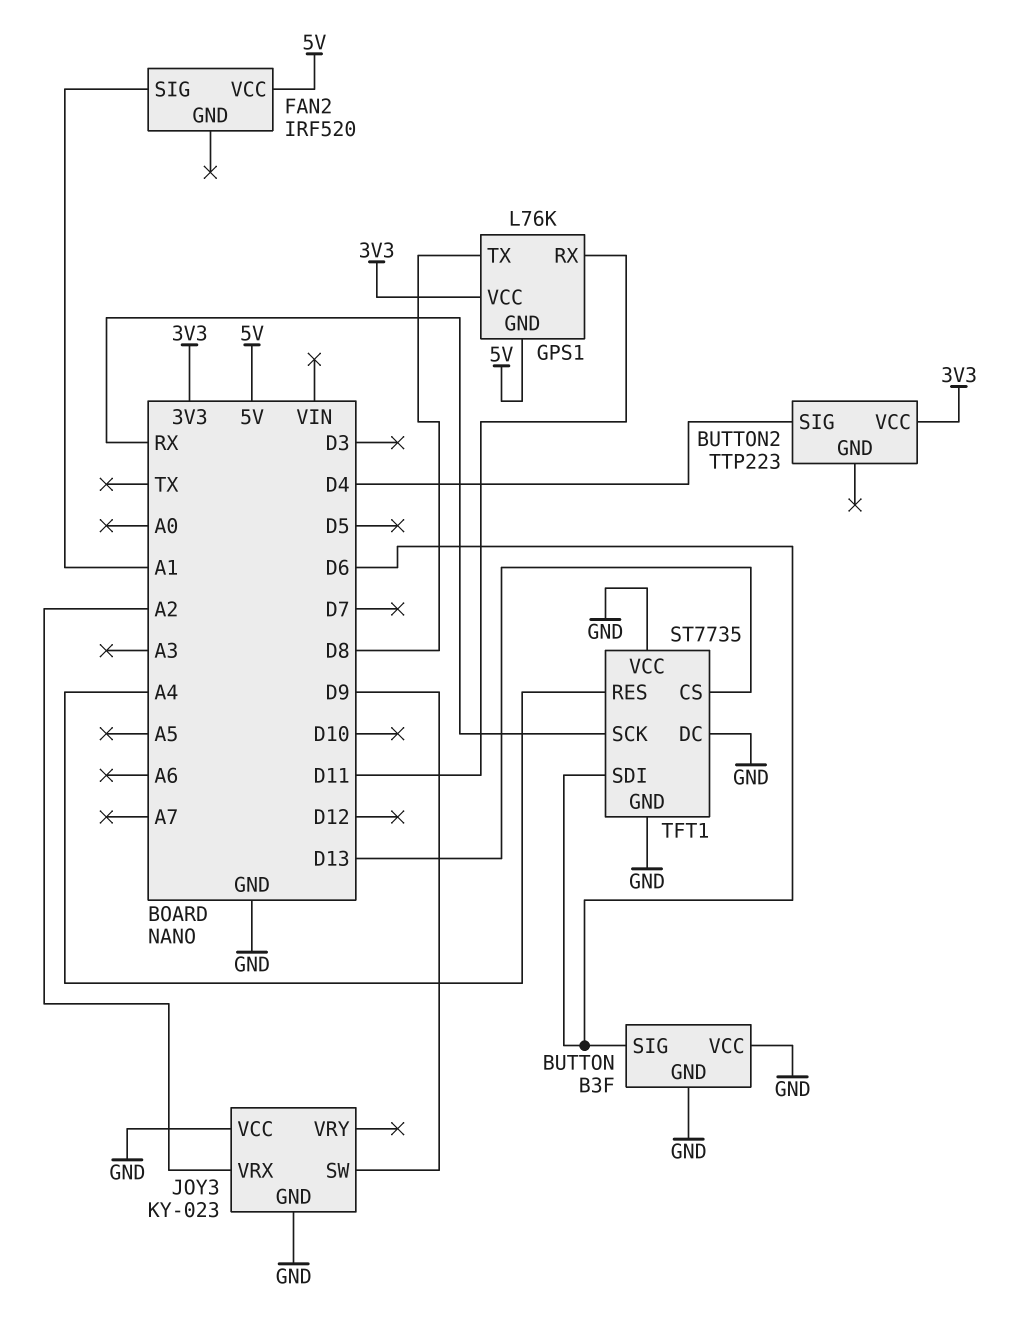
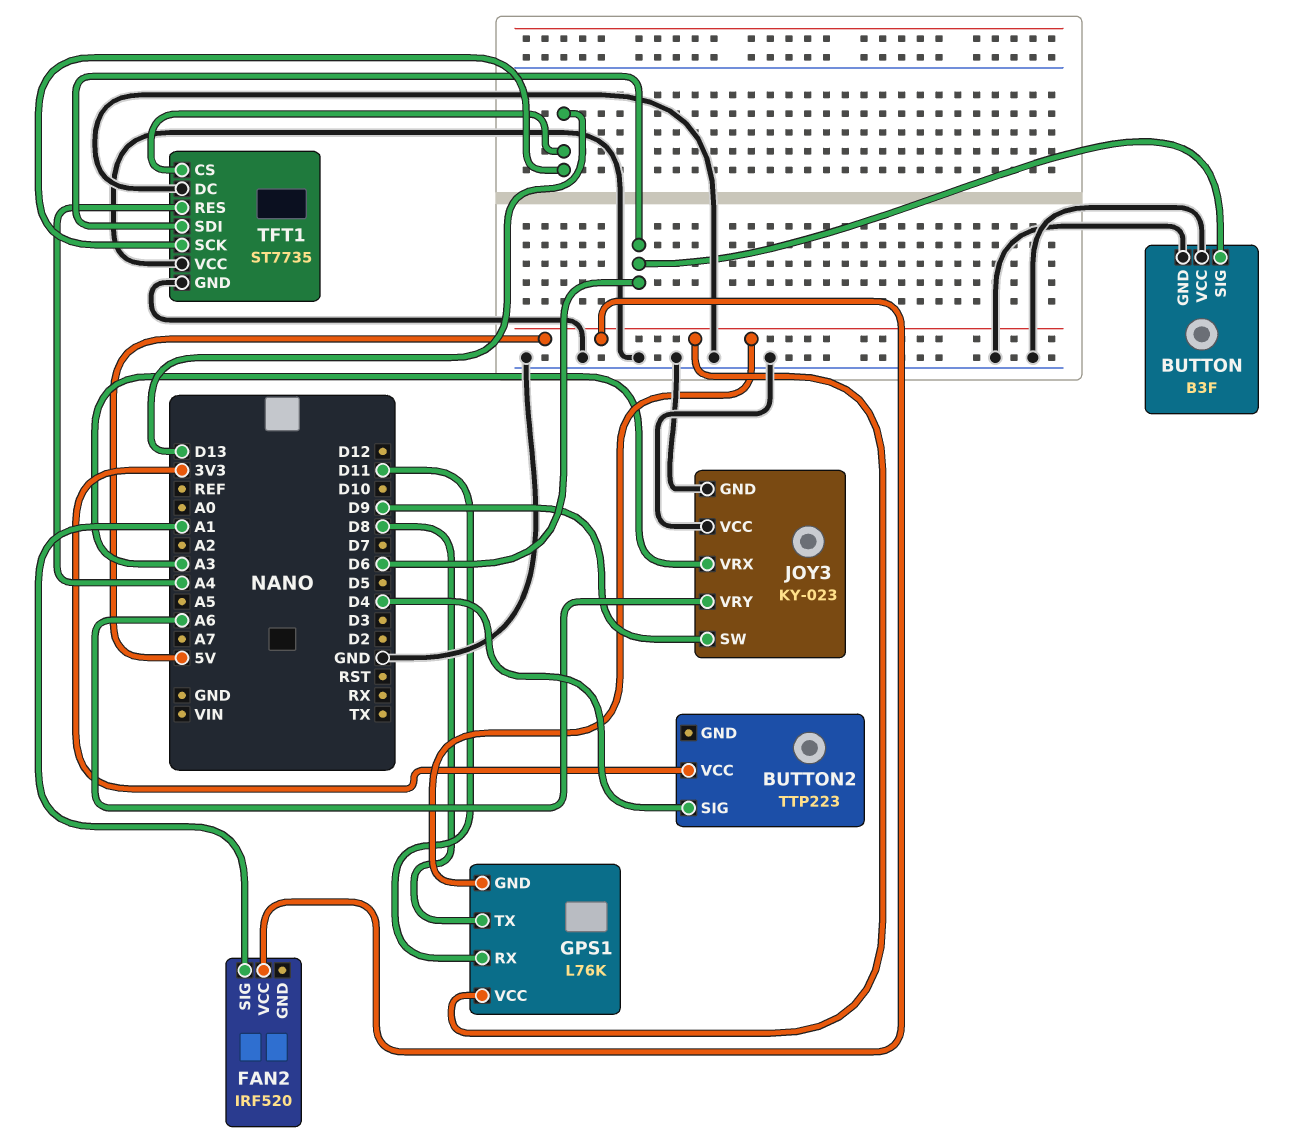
GPS1 pin VCC: 3V3 -> 5V
JOY3 pin VRX: A2 -> A3
JOY3 pin VRY: none -> A6
TFT1 pin SCK: RX -> D13

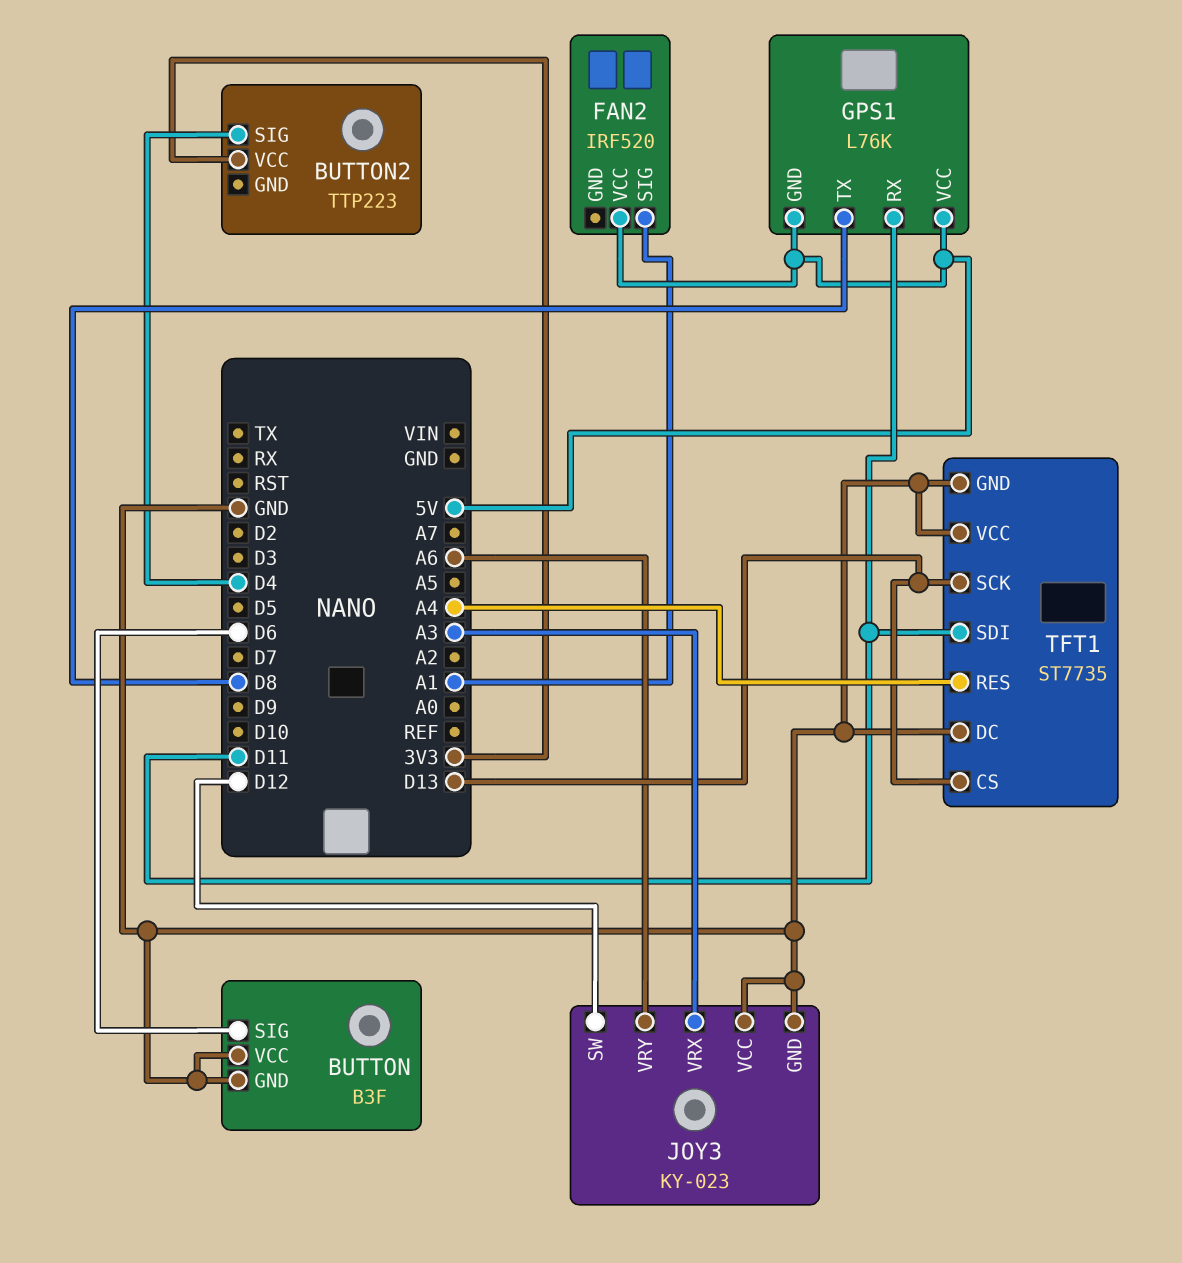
JOY3 pin SW: D9 -> D12
TFT1 pin SDI: D6 -> D11

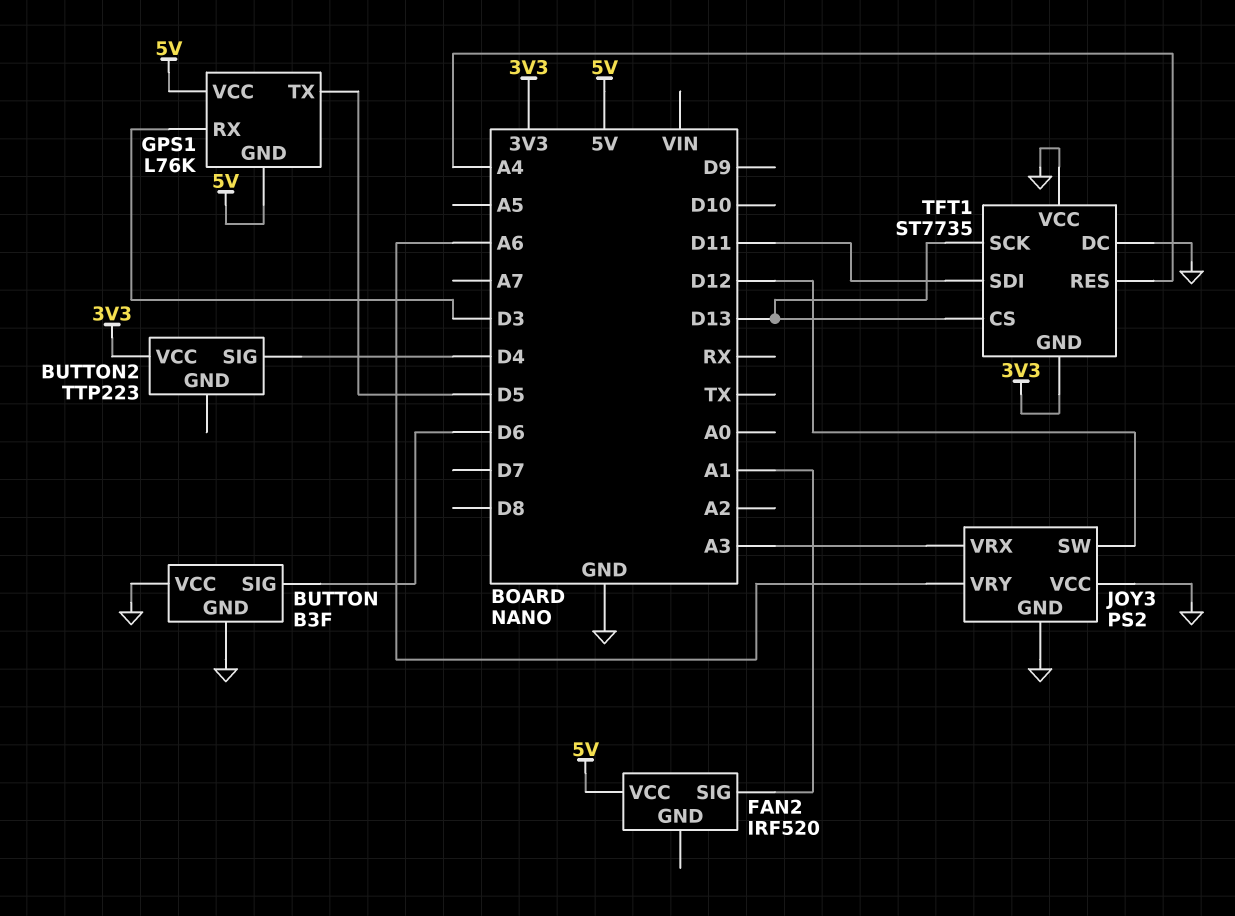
GPS1 pin RX: D11 -> D3
GPS1 pin TX: D8 -> D5
JOY3: KY-023 -> PS2
TFT1 pin GND: GND -> 3V3

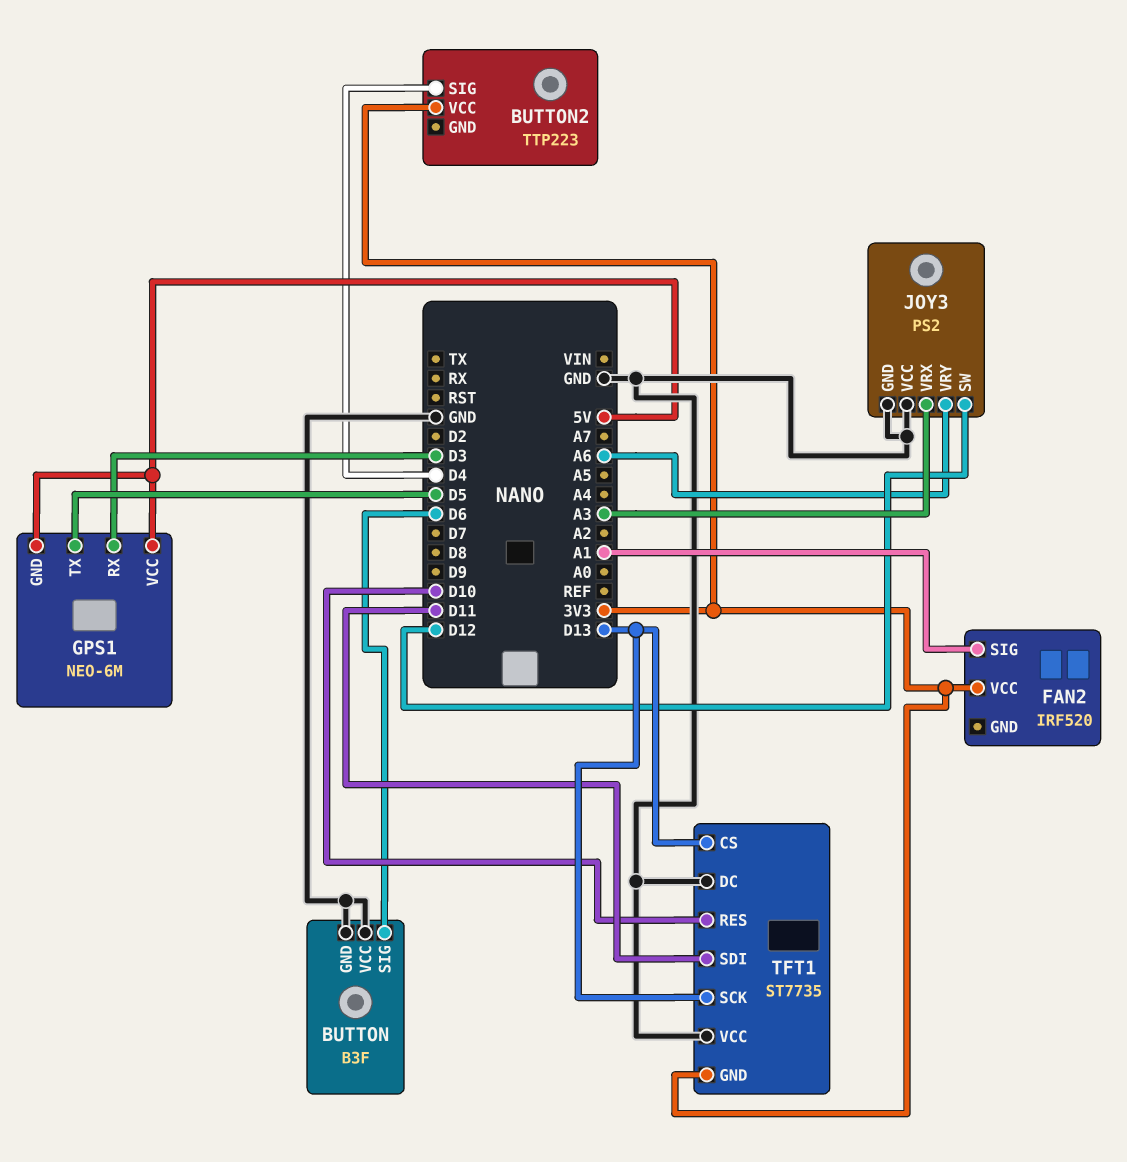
FAN2 pin VCC: 5V -> 3V3
GPS1: L76K -> NEO-6M
TFT1 pin RES: A4 -> D10

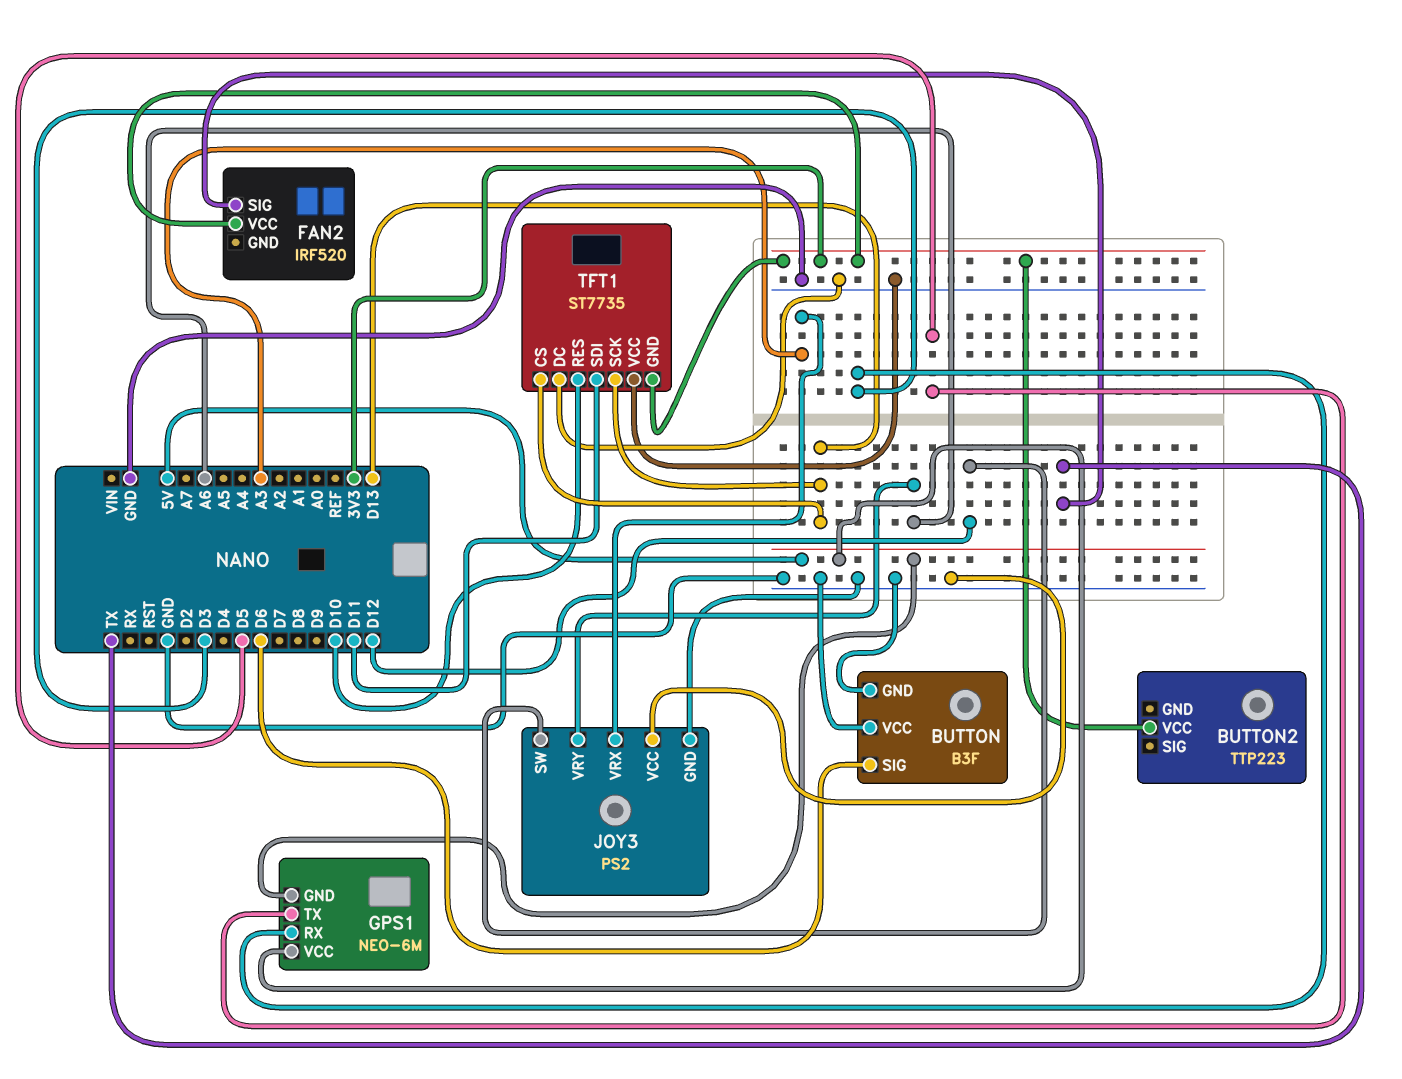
BUTTON2 pin SIG: D4 -> none
FAN2 pin SIG: A1 -> TX

